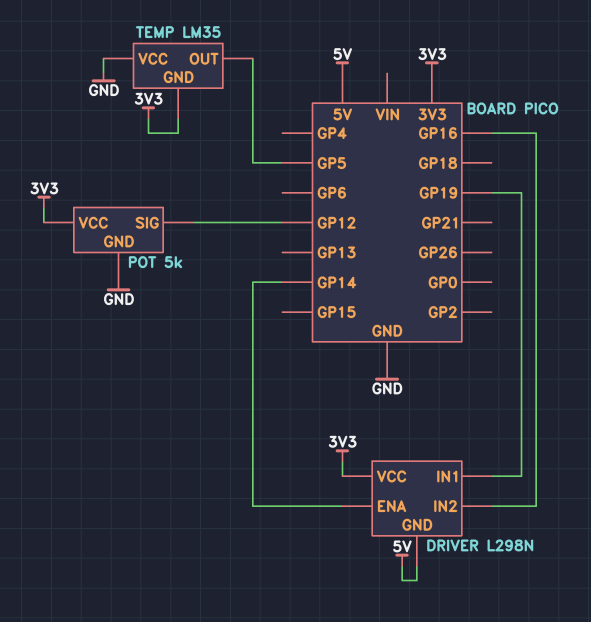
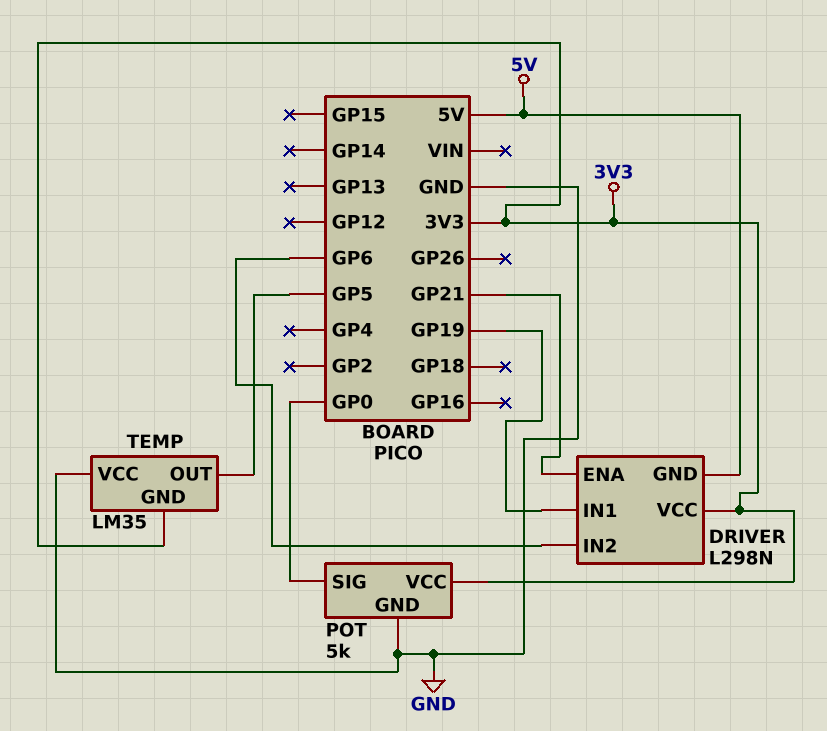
DRIVER pin ENA: GP14 -> GP21
DRIVER pin IN2: GP16 -> GP6
POT pin SIG: GP12 -> GP0

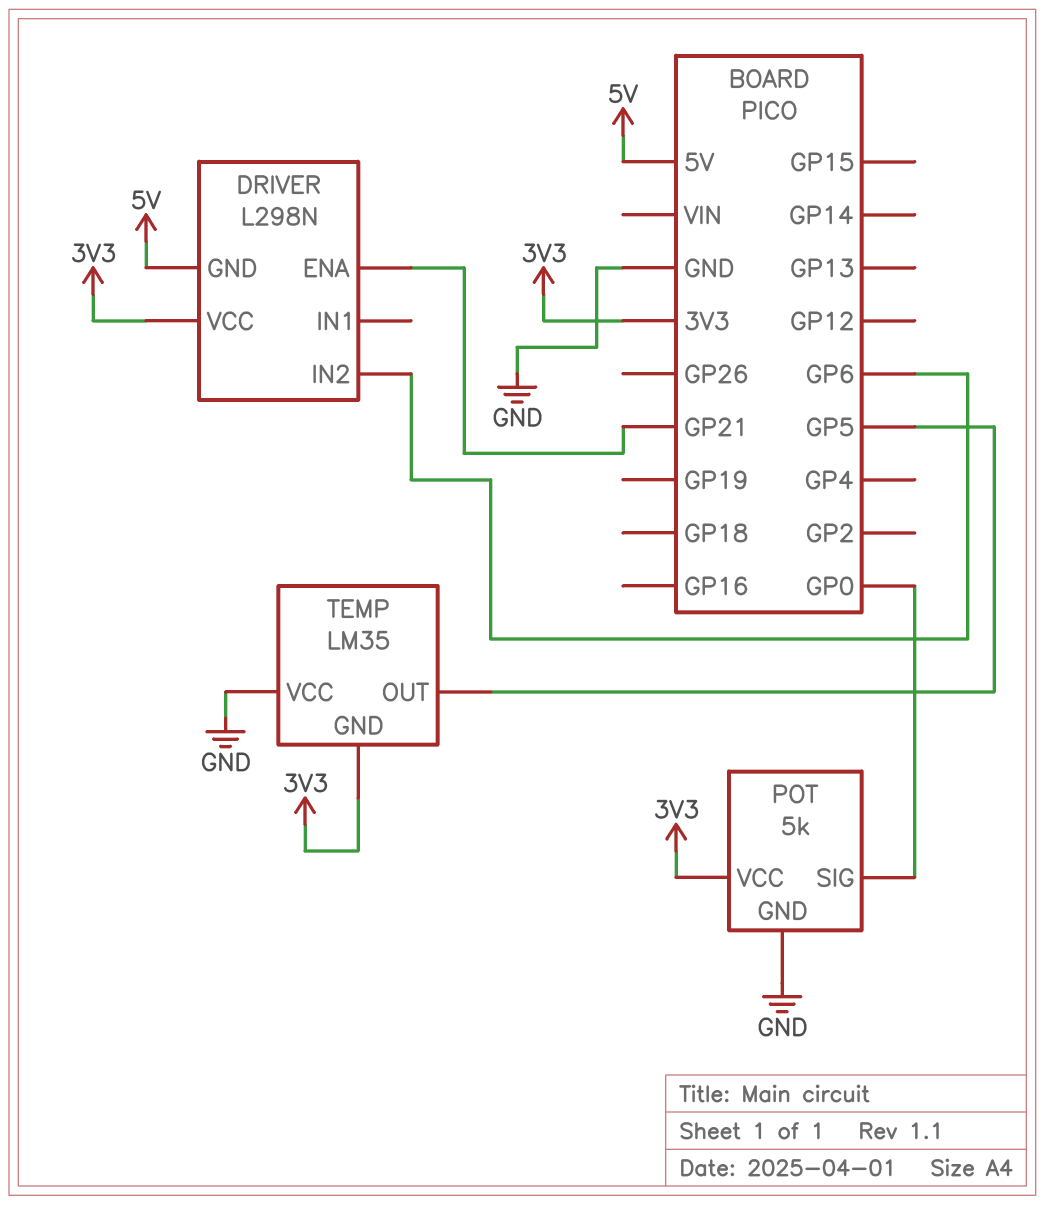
DRIVER pin IN1: GP19 -> none

